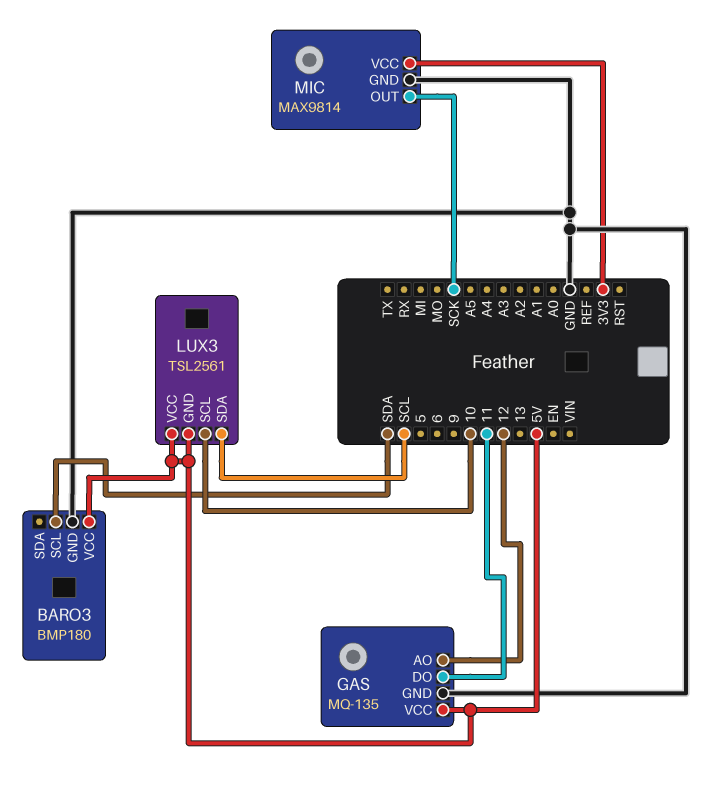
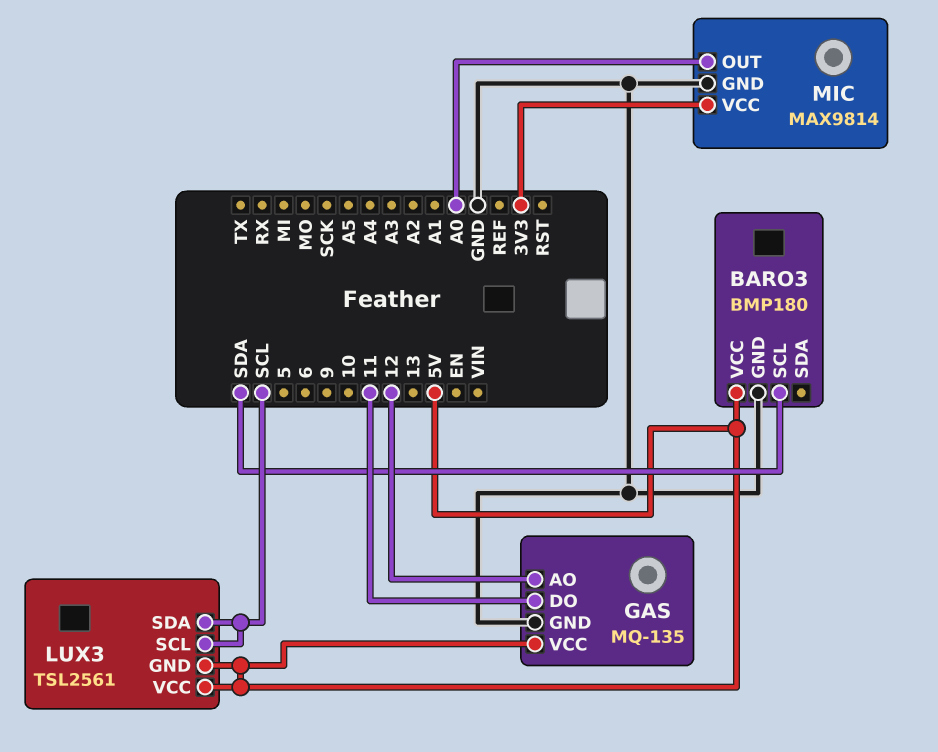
LUX3 pin SCL: 10 -> SCL
MIC pin OUT: SCK -> A0

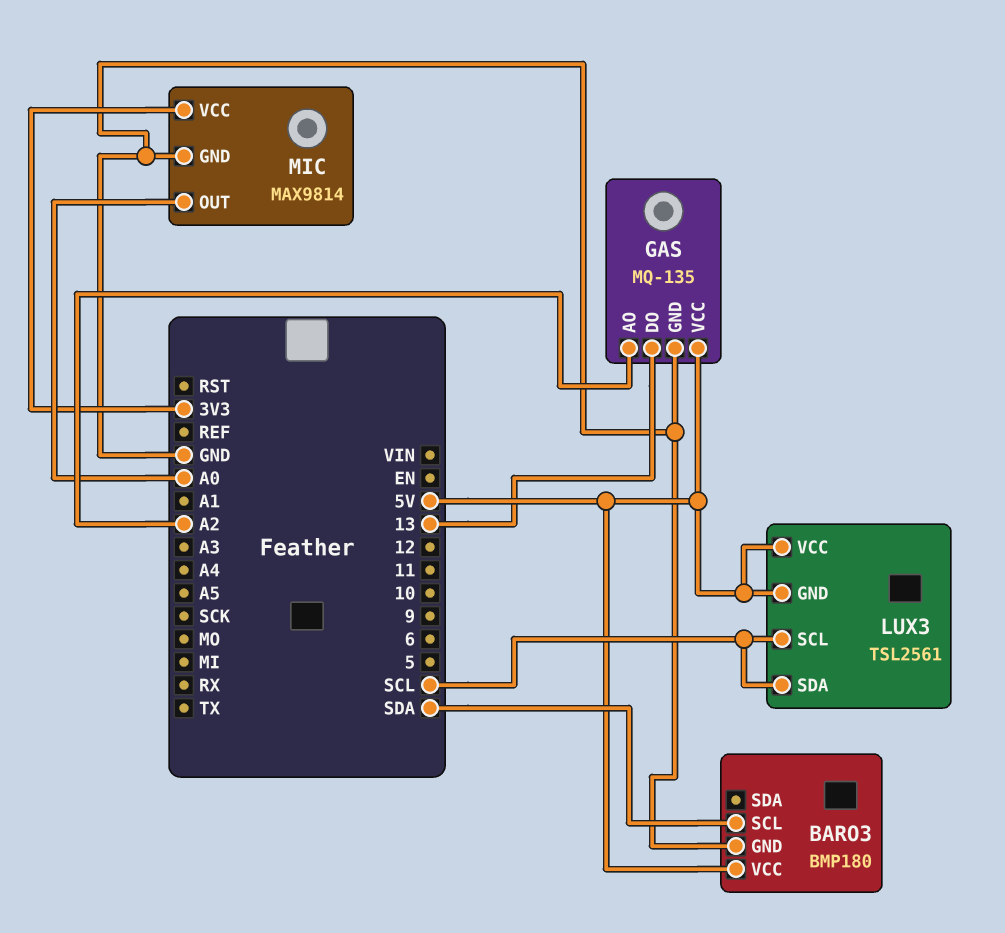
GAS pin AO: 12 -> A2
GAS pin DO: 11 -> 13

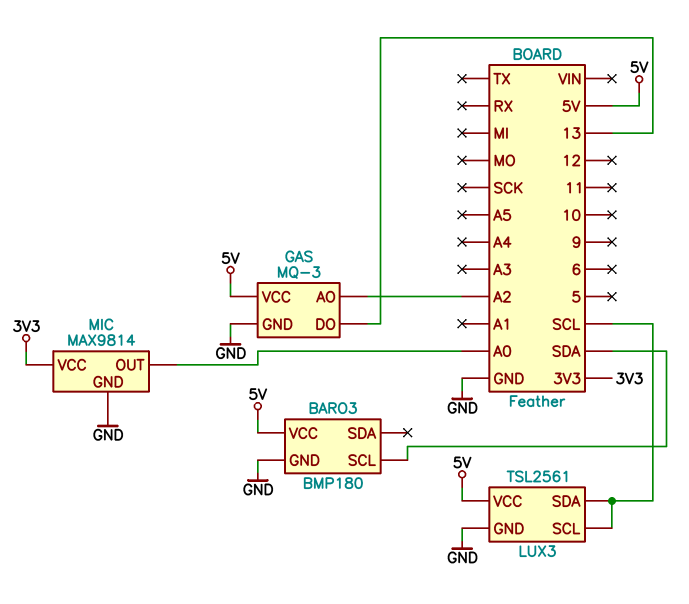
GAS: MQ-135 -> MQ-3
LUX3 pin GND: 5V -> GND

